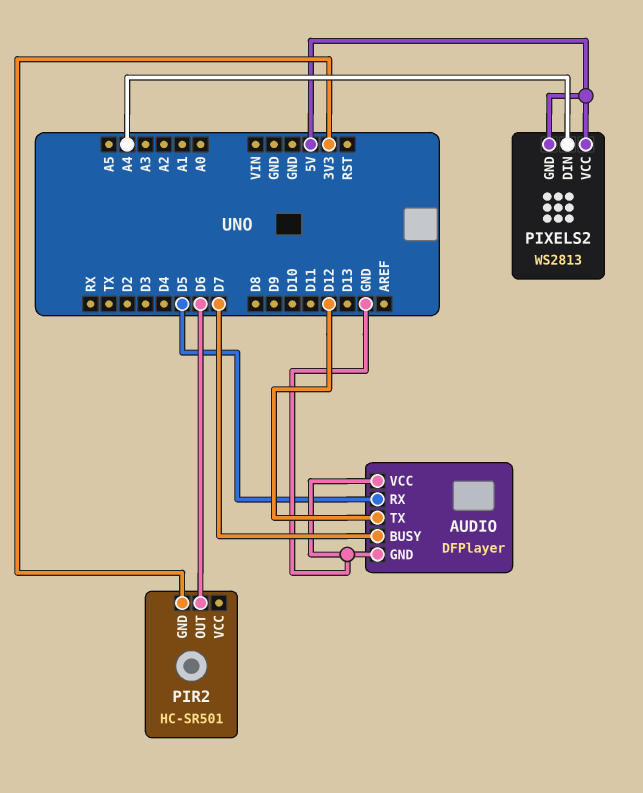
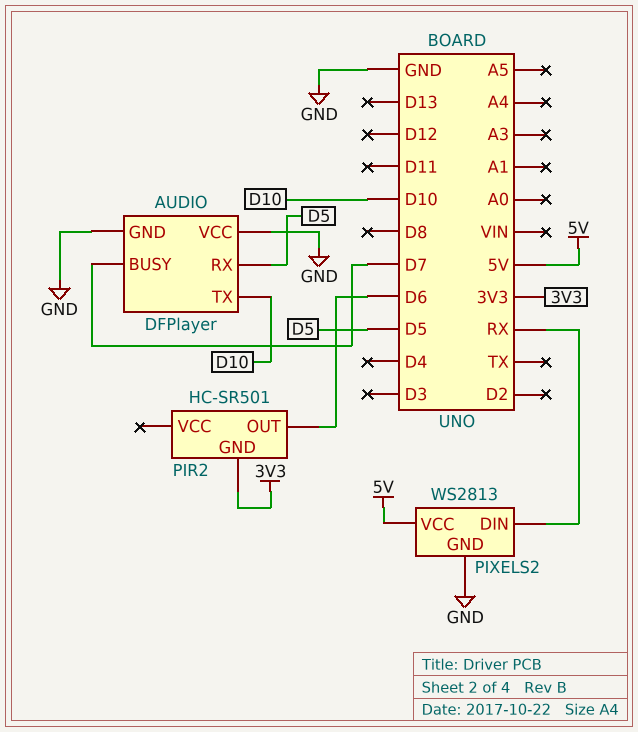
AUDIO pin TX: D12 -> D10
PIXELS2 pin DIN: A4 -> RX
PIXELS2 pin GND: 5V -> GND

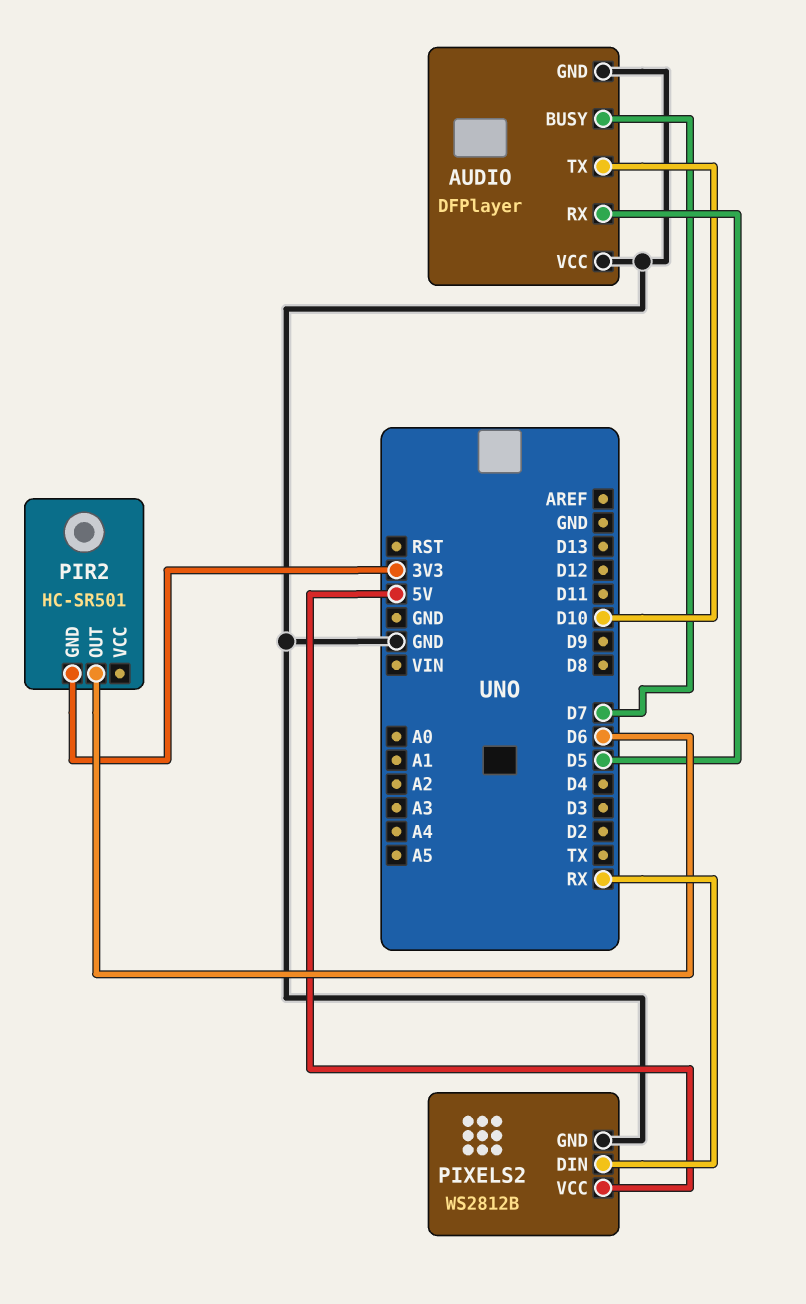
PIXELS2: WS2813 -> WS2812B

